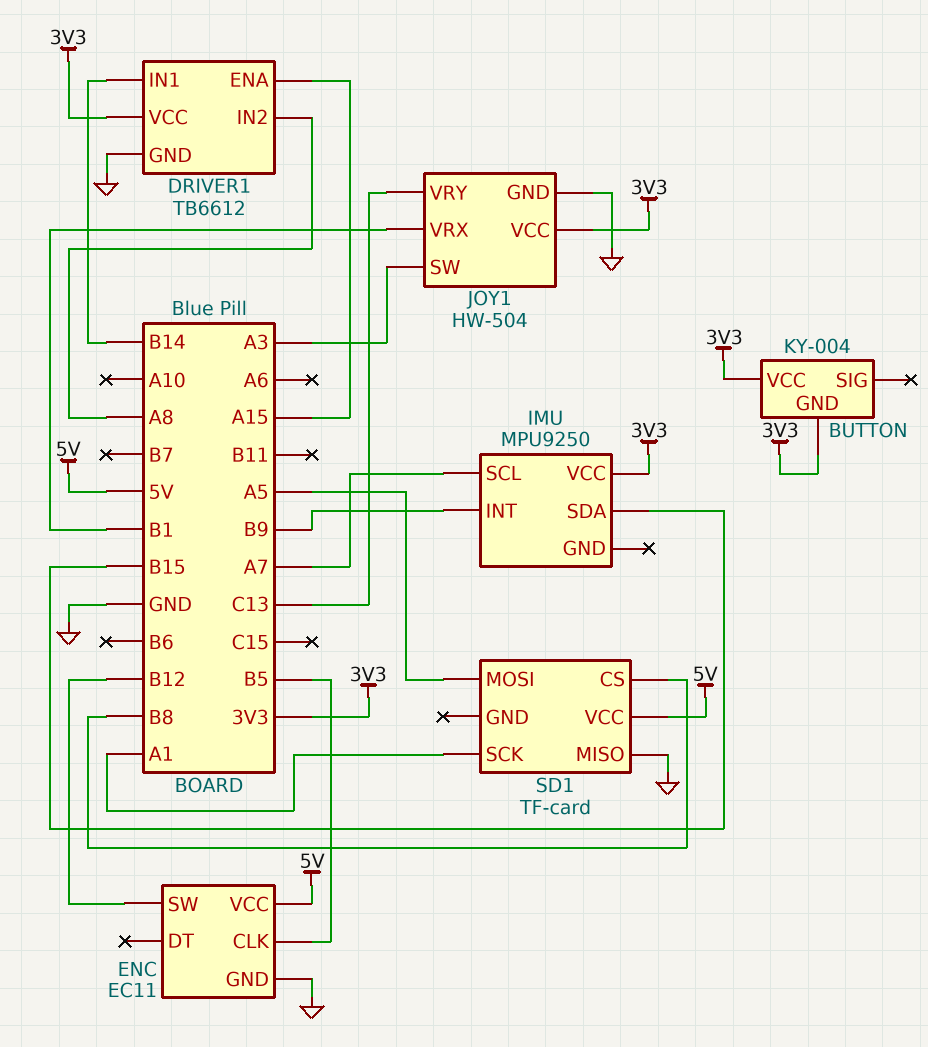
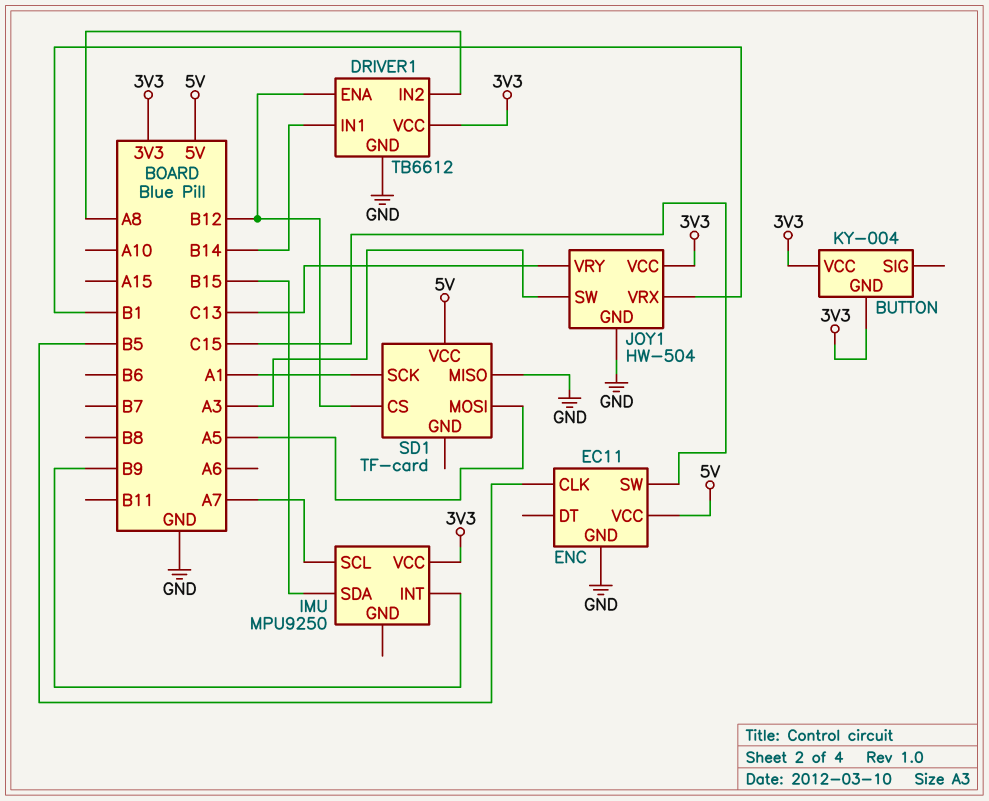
DRIVER1 pin ENA: A15 -> B12
ENC pin SW: B12 -> C15
SD1 pin CS: B8 -> B12

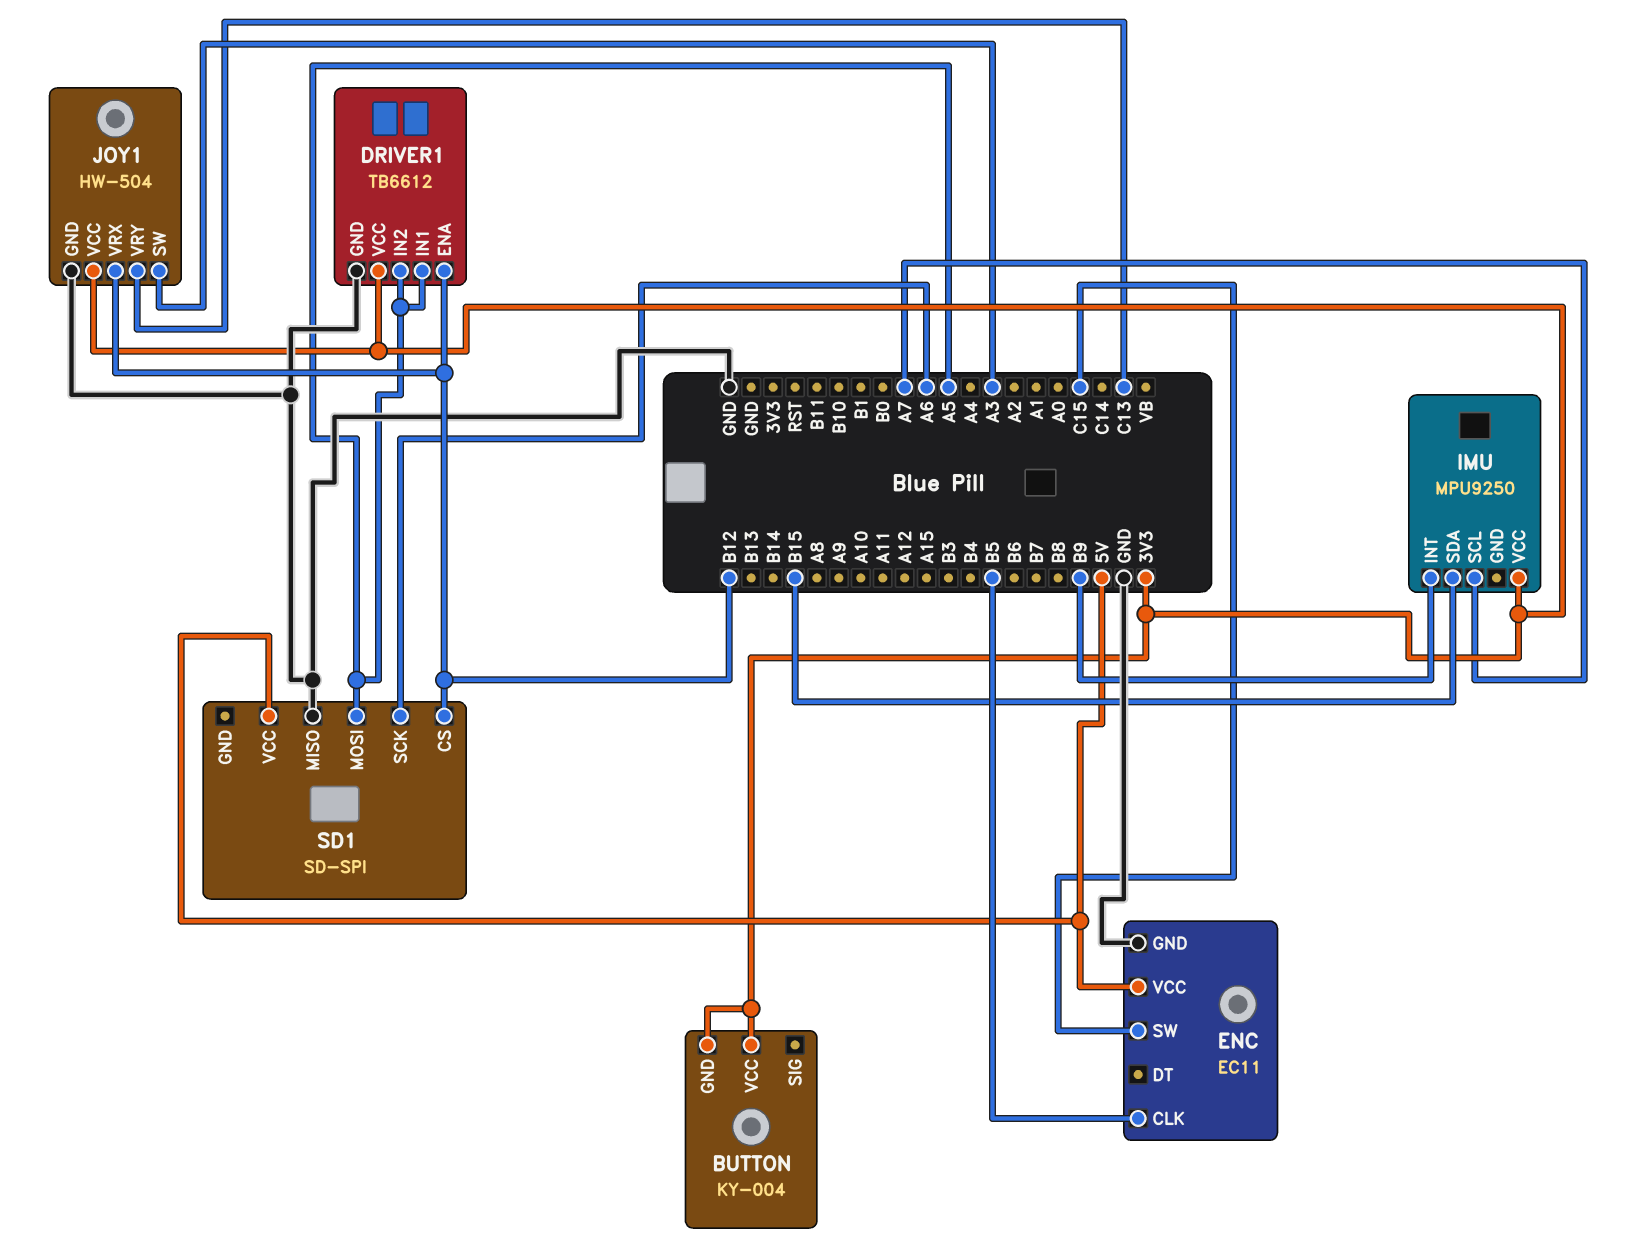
DRIVER1 pin IN1: B14 -> A5
DRIVER1 pin IN2: A8 -> A5
JOY1 pin VRX: B1 -> B12
SD1: TF-card -> SD-SPI
SD1 pin SCK: A1 -> A6

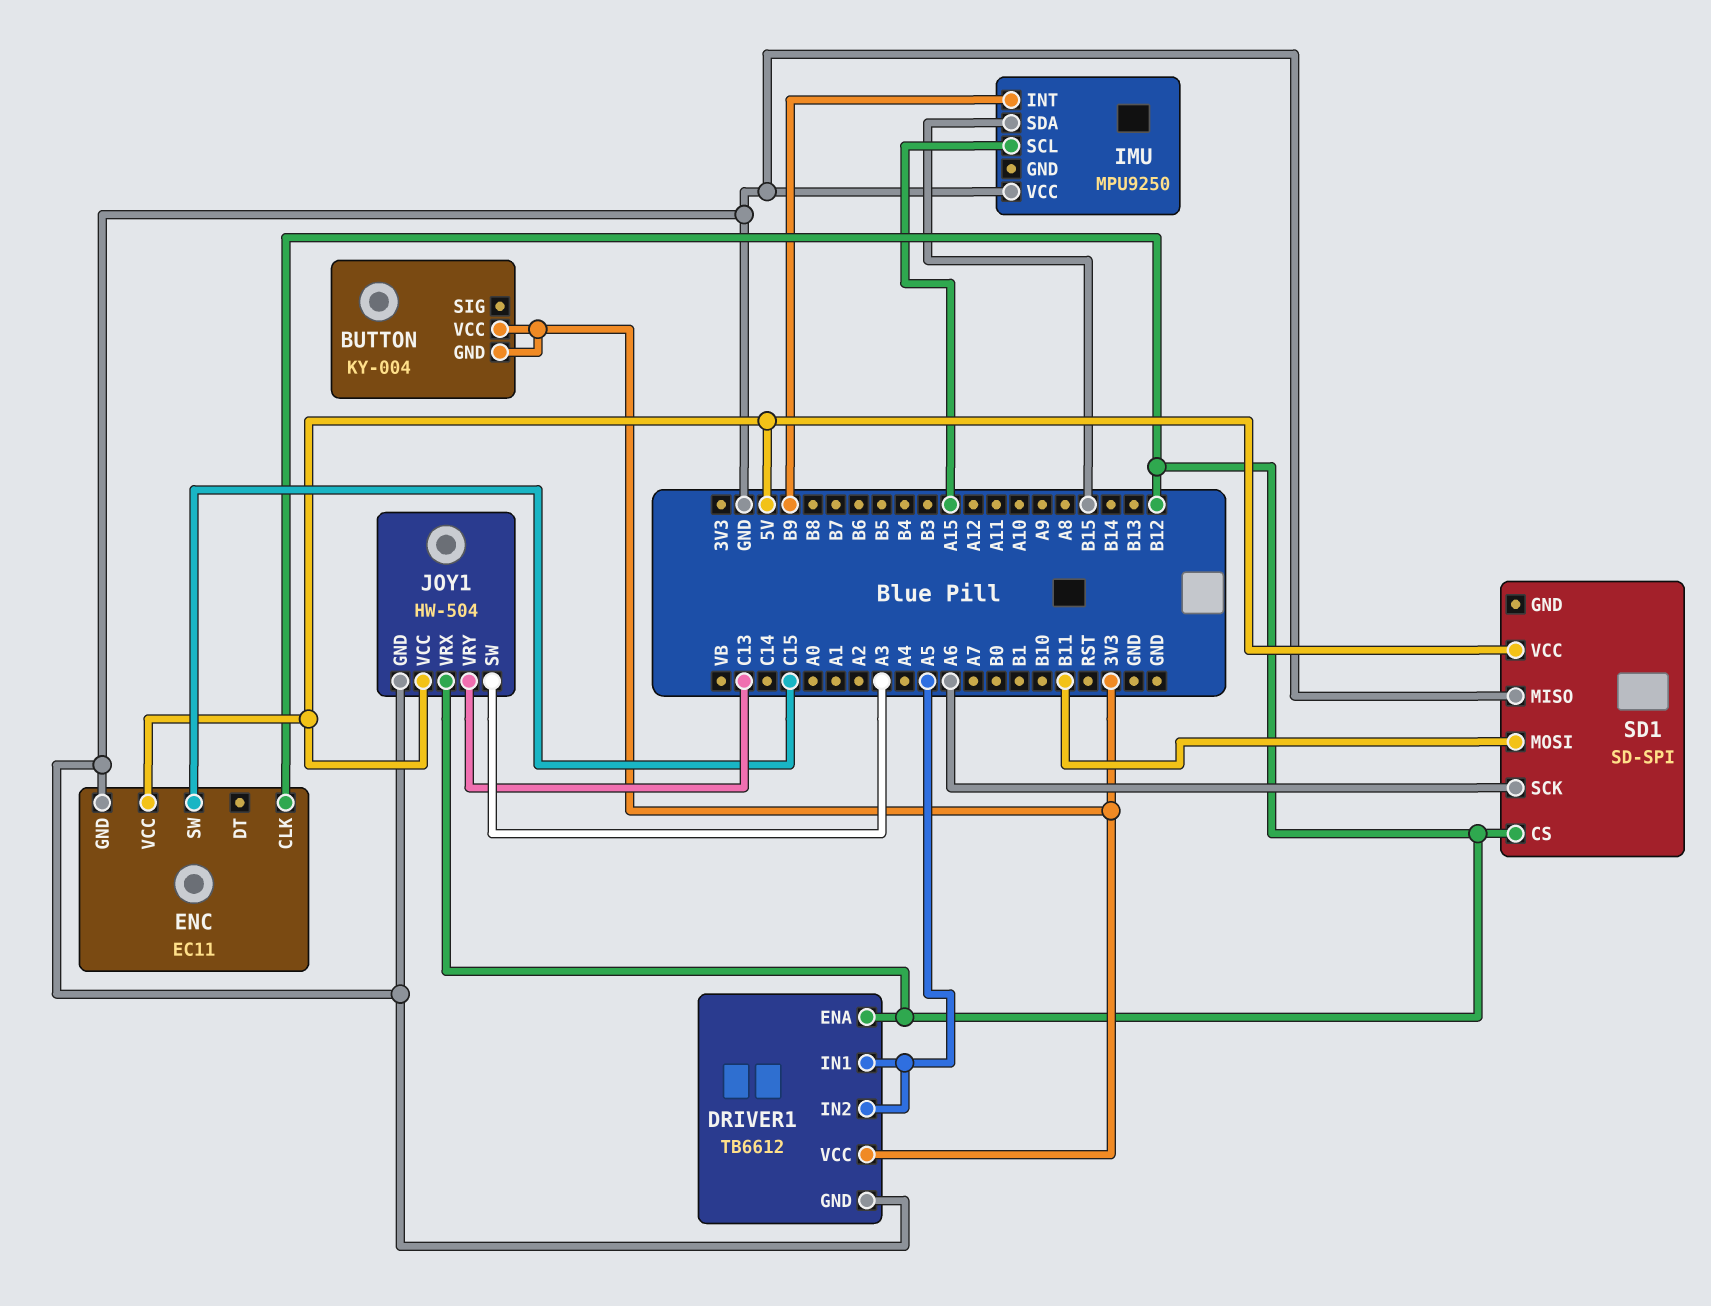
ENC pin CLK: B5 -> B12
IMU pin SCL: A7 -> A15
IMU pin VCC: 3V3 -> GND
JOY1 pin VCC: 3V3 -> 5V
SD1 pin MOSI: A5 -> B11

